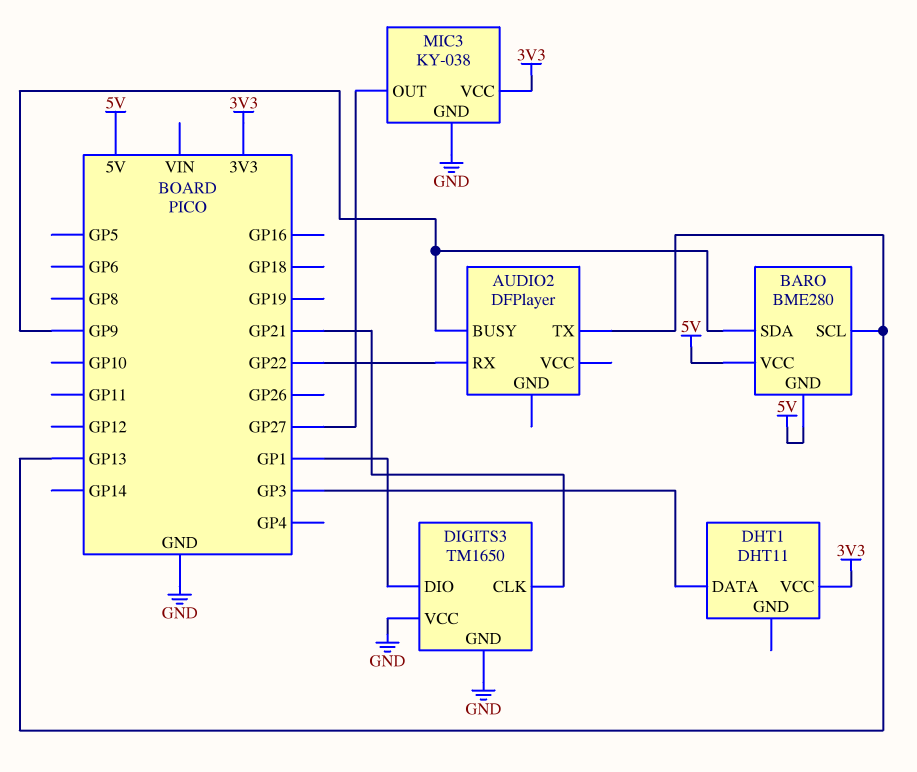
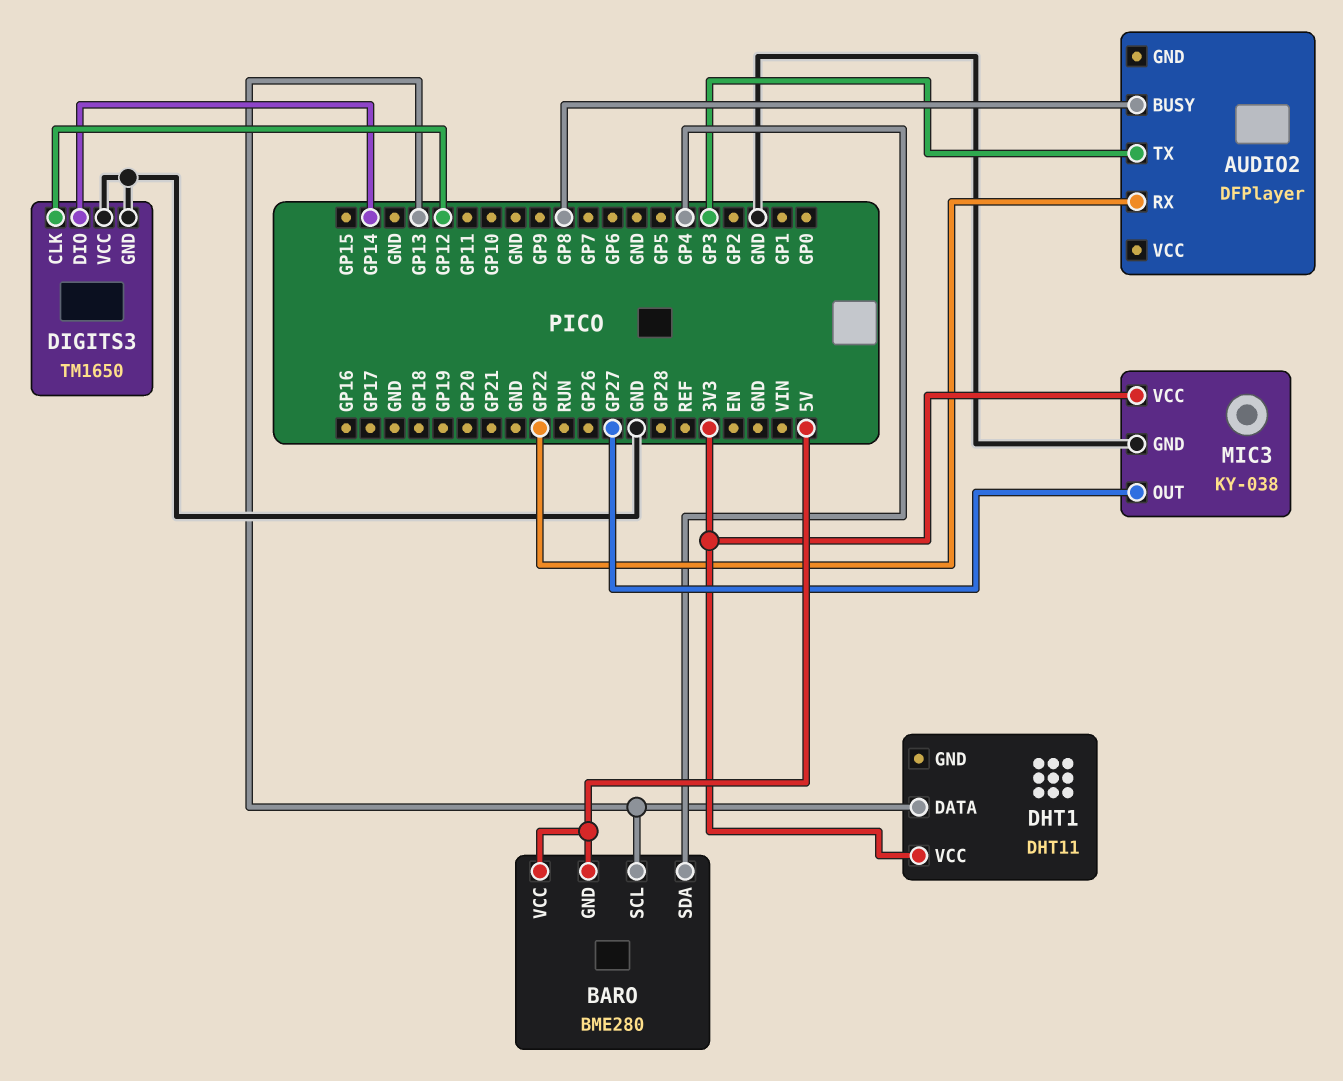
AUDIO2 pin BUSY: GP9 -> GP8
AUDIO2 pin TX: GP13 -> GP3
BARO pin SDA: GP9 -> GP4
DHT1 pin DATA: GP3 -> GP13
DIGITS3 pin CLK: GP21 -> GP12
DIGITS3 pin DIO: GP1 -> GP14

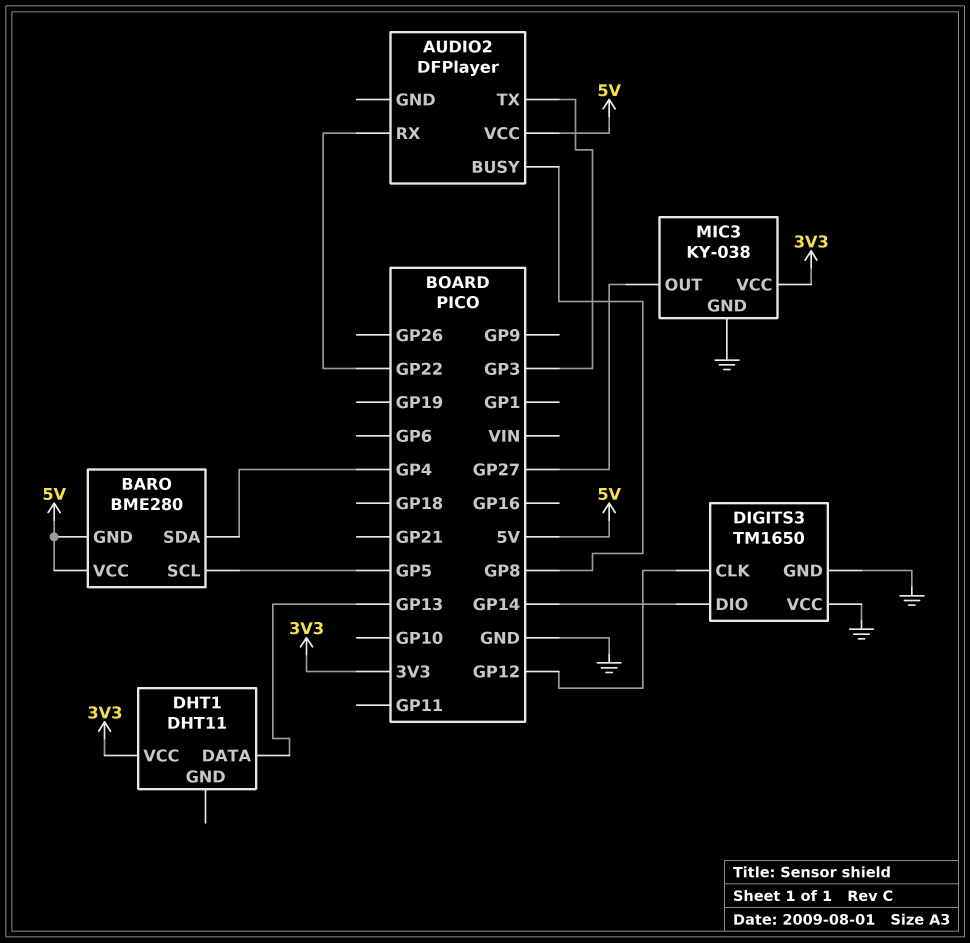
AUDIO2 pin VCC: none -> 5V
BARO pin SCL: GP13 -> GP5

